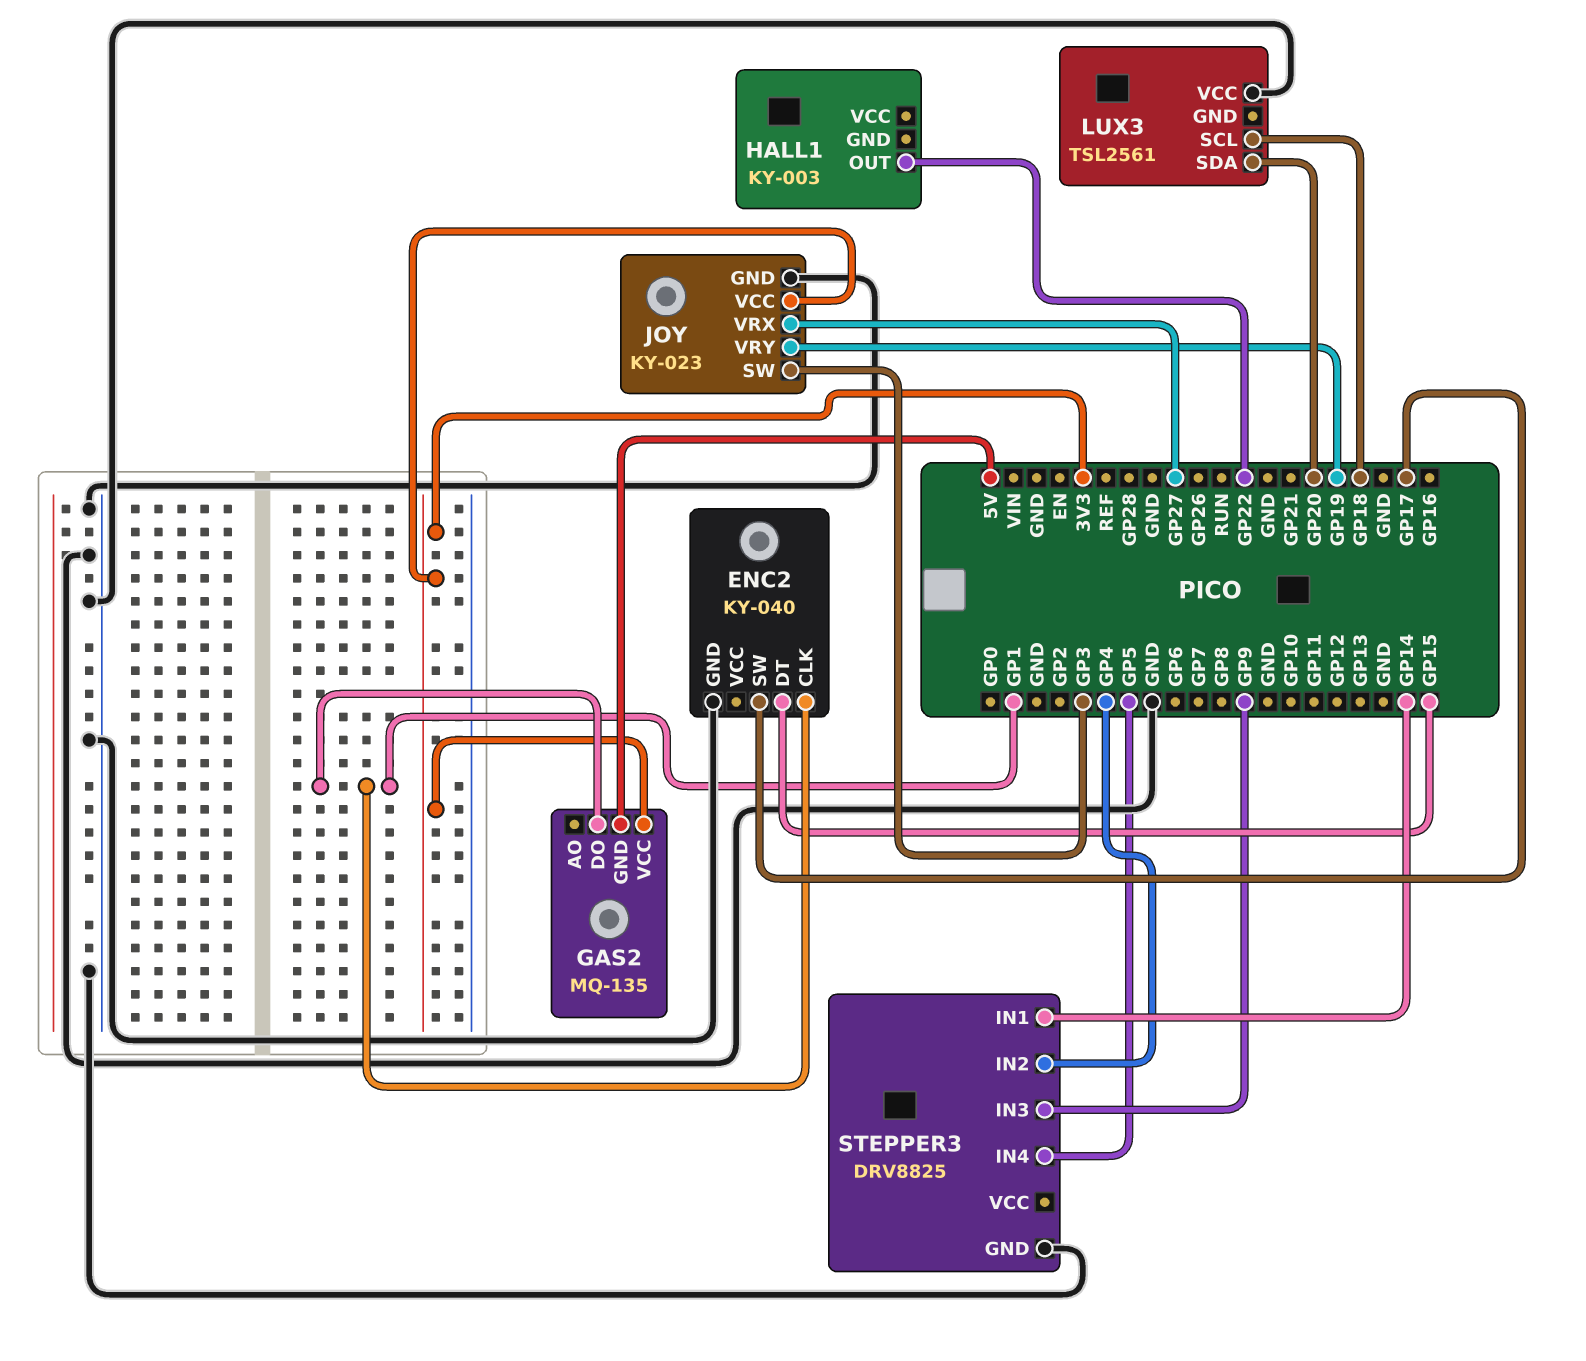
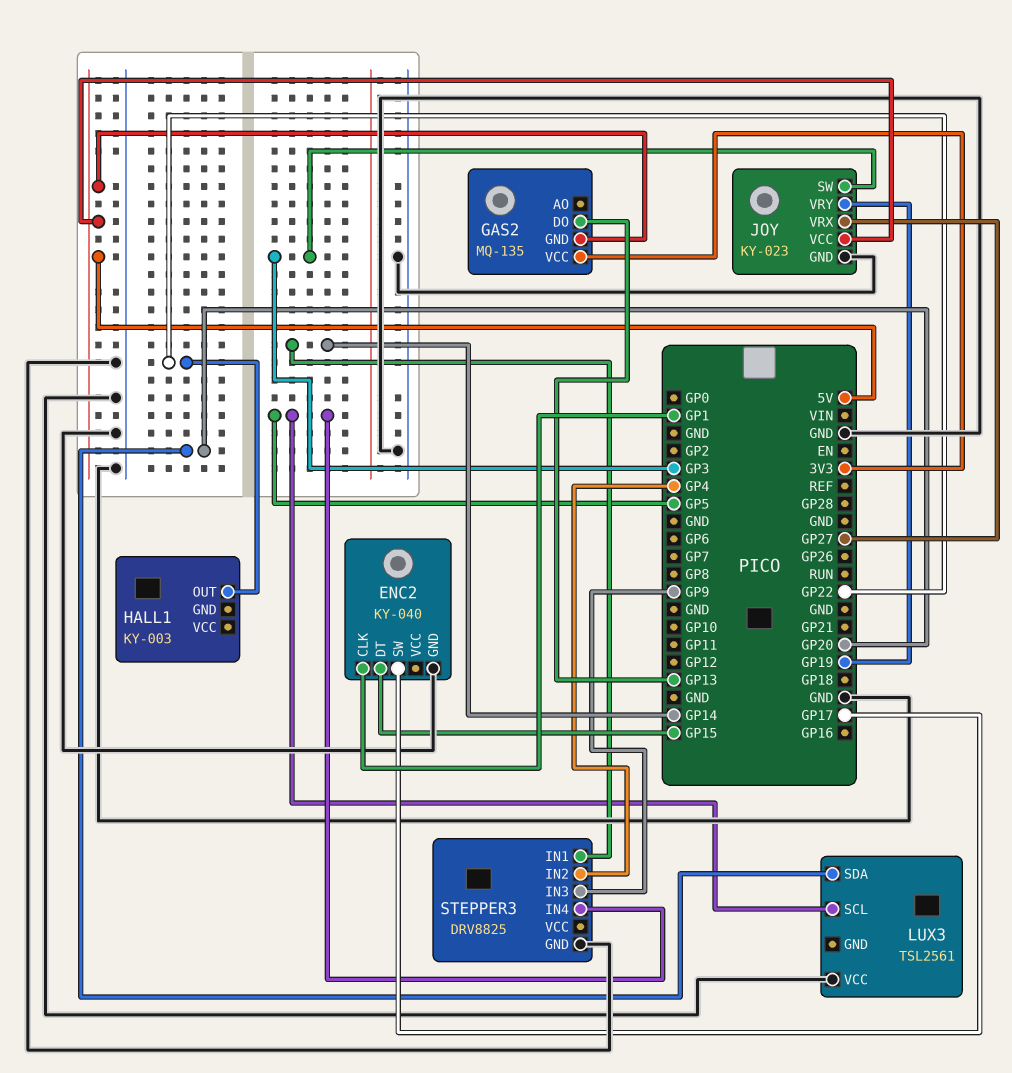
GAS2 pin DO: GP1 -> GP13
JOY pin VCC: 3V3 -> 5V
LUX3 pin SCL: GP18 -> GP5

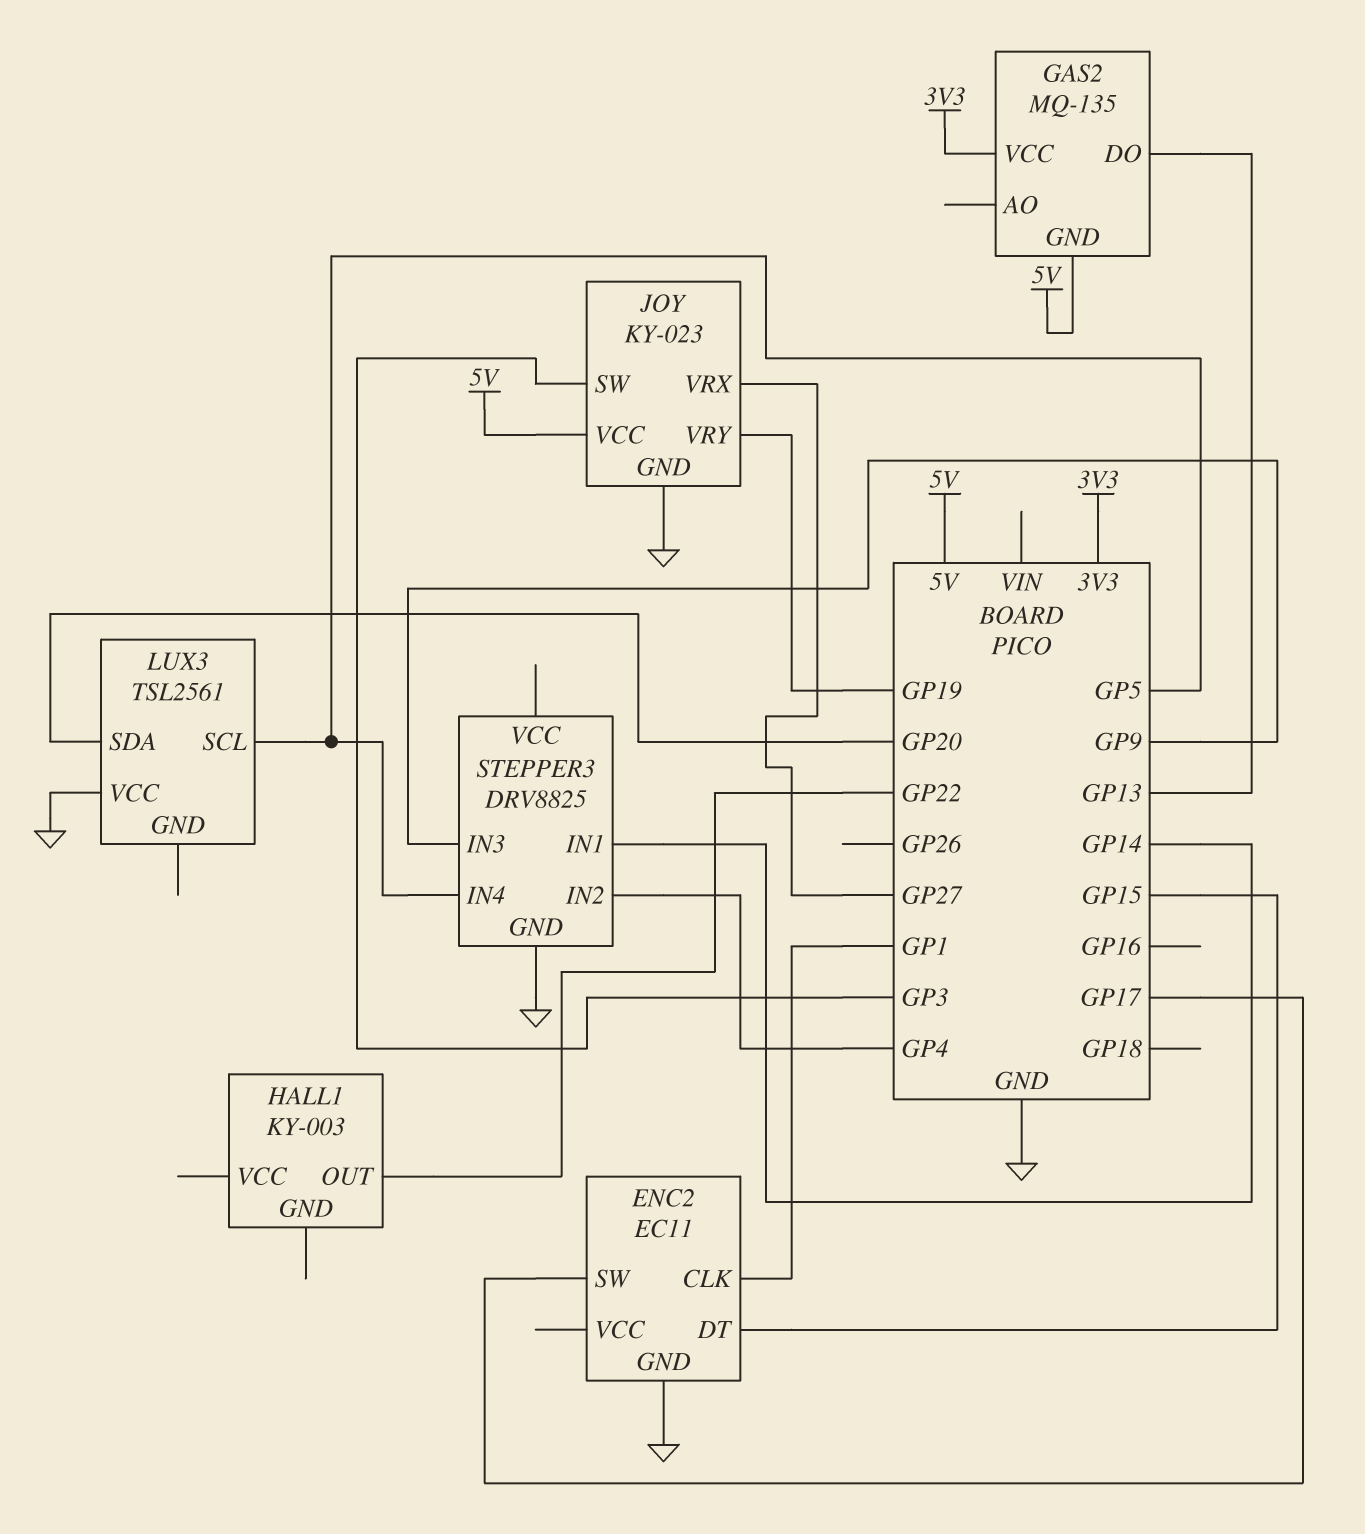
ENC2: KY-040 -> EC11

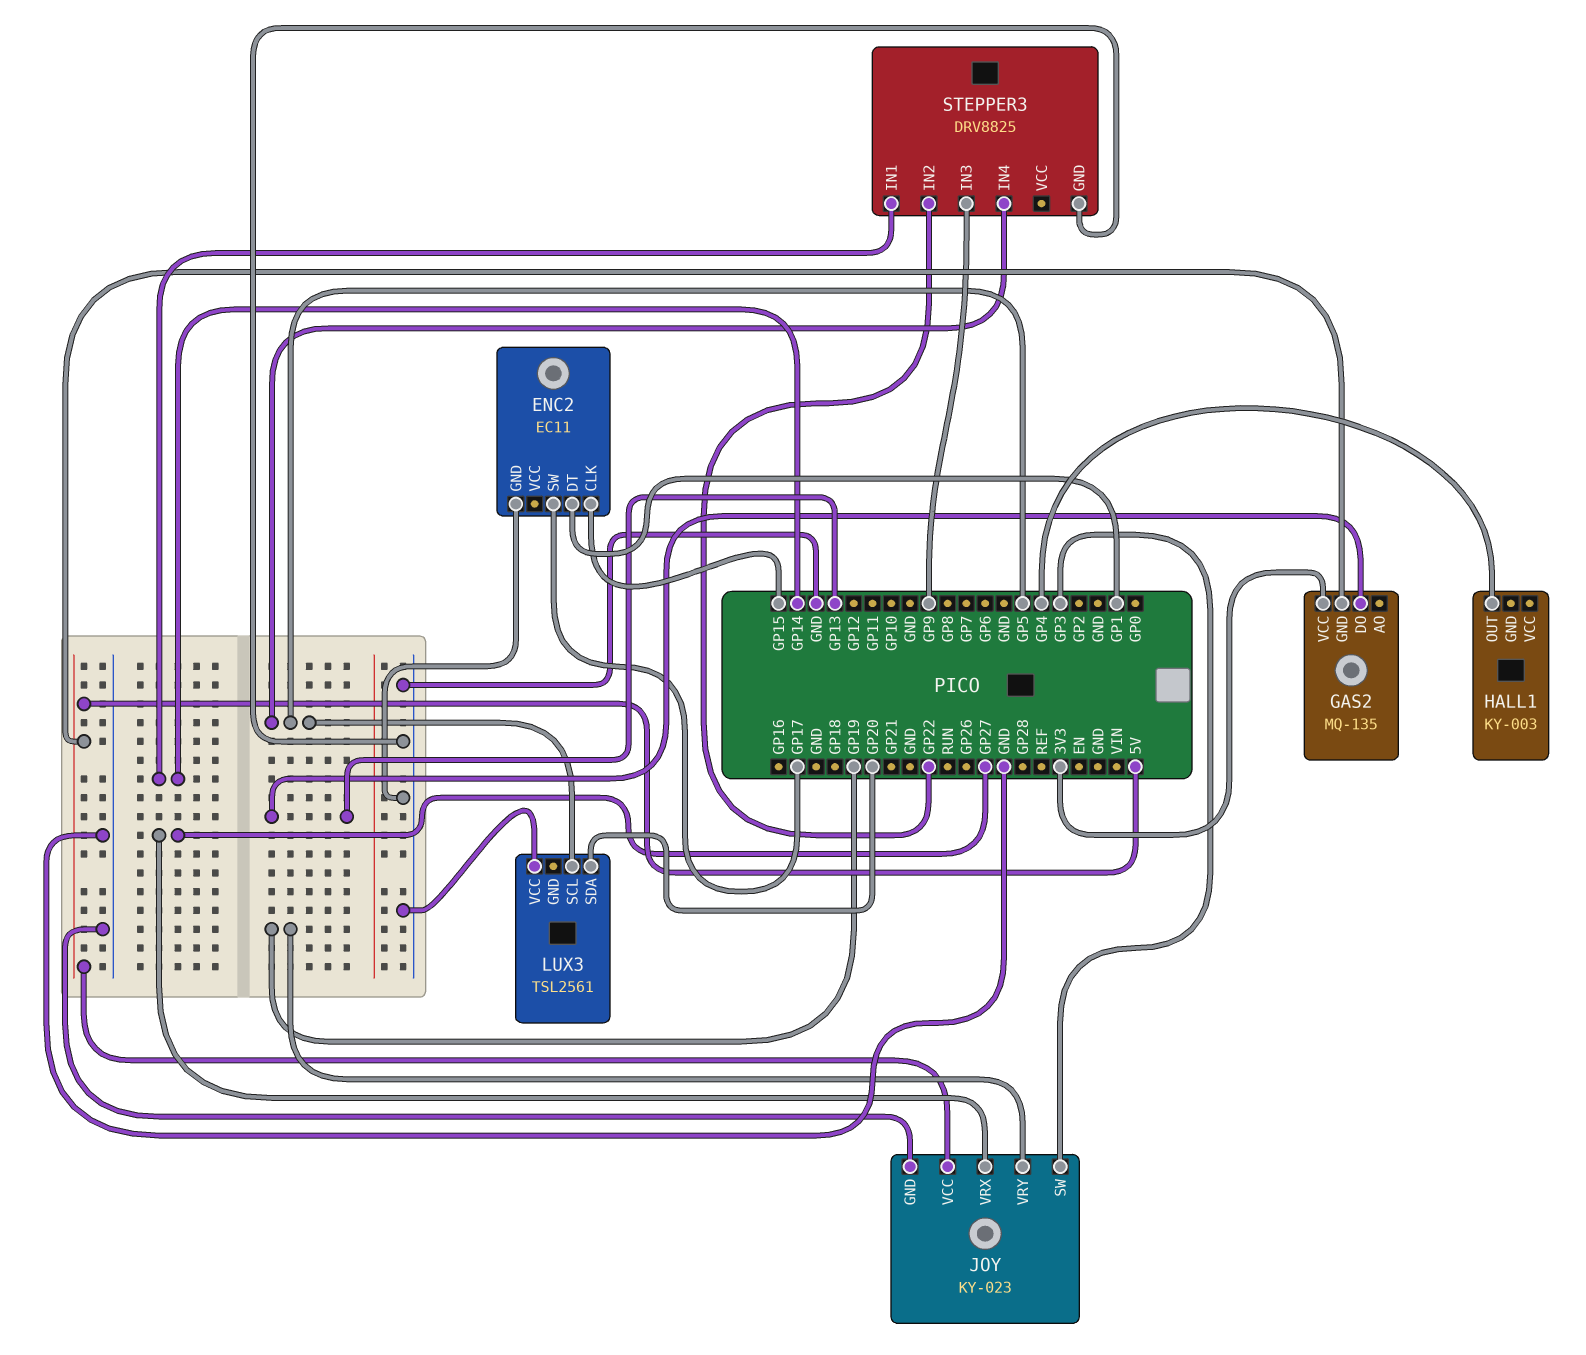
ENC2 pin CLK: GP1 -> GP15
ENC2 pin DT: GP15 -> GP1
HALL1 pin OUT: GP22 -> GP4
STEPPER3 pin IN2: GP4 -> GP22

